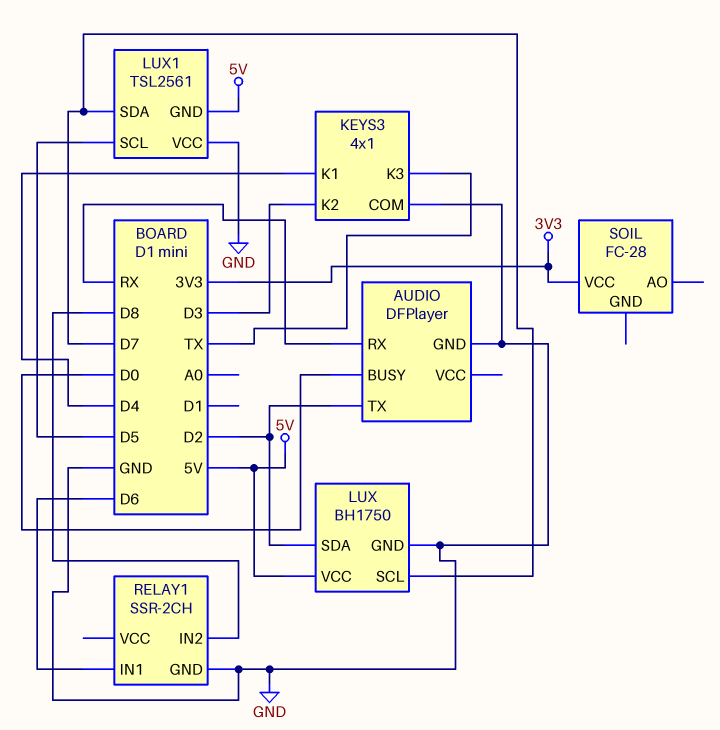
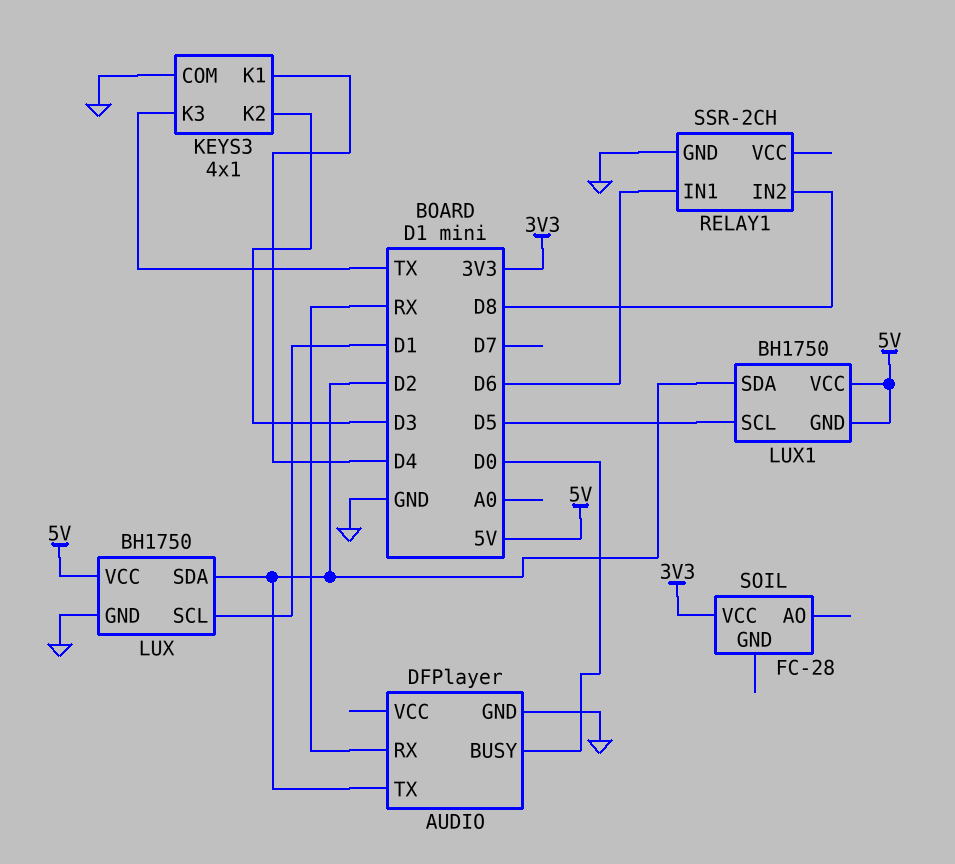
LUX pin SCL: D7 -> D1
LUX1: TSL2561 -> BH1750
LUX1 pin SDA: D7 -> D2
LUX1 pin VCC: GND -> 5V

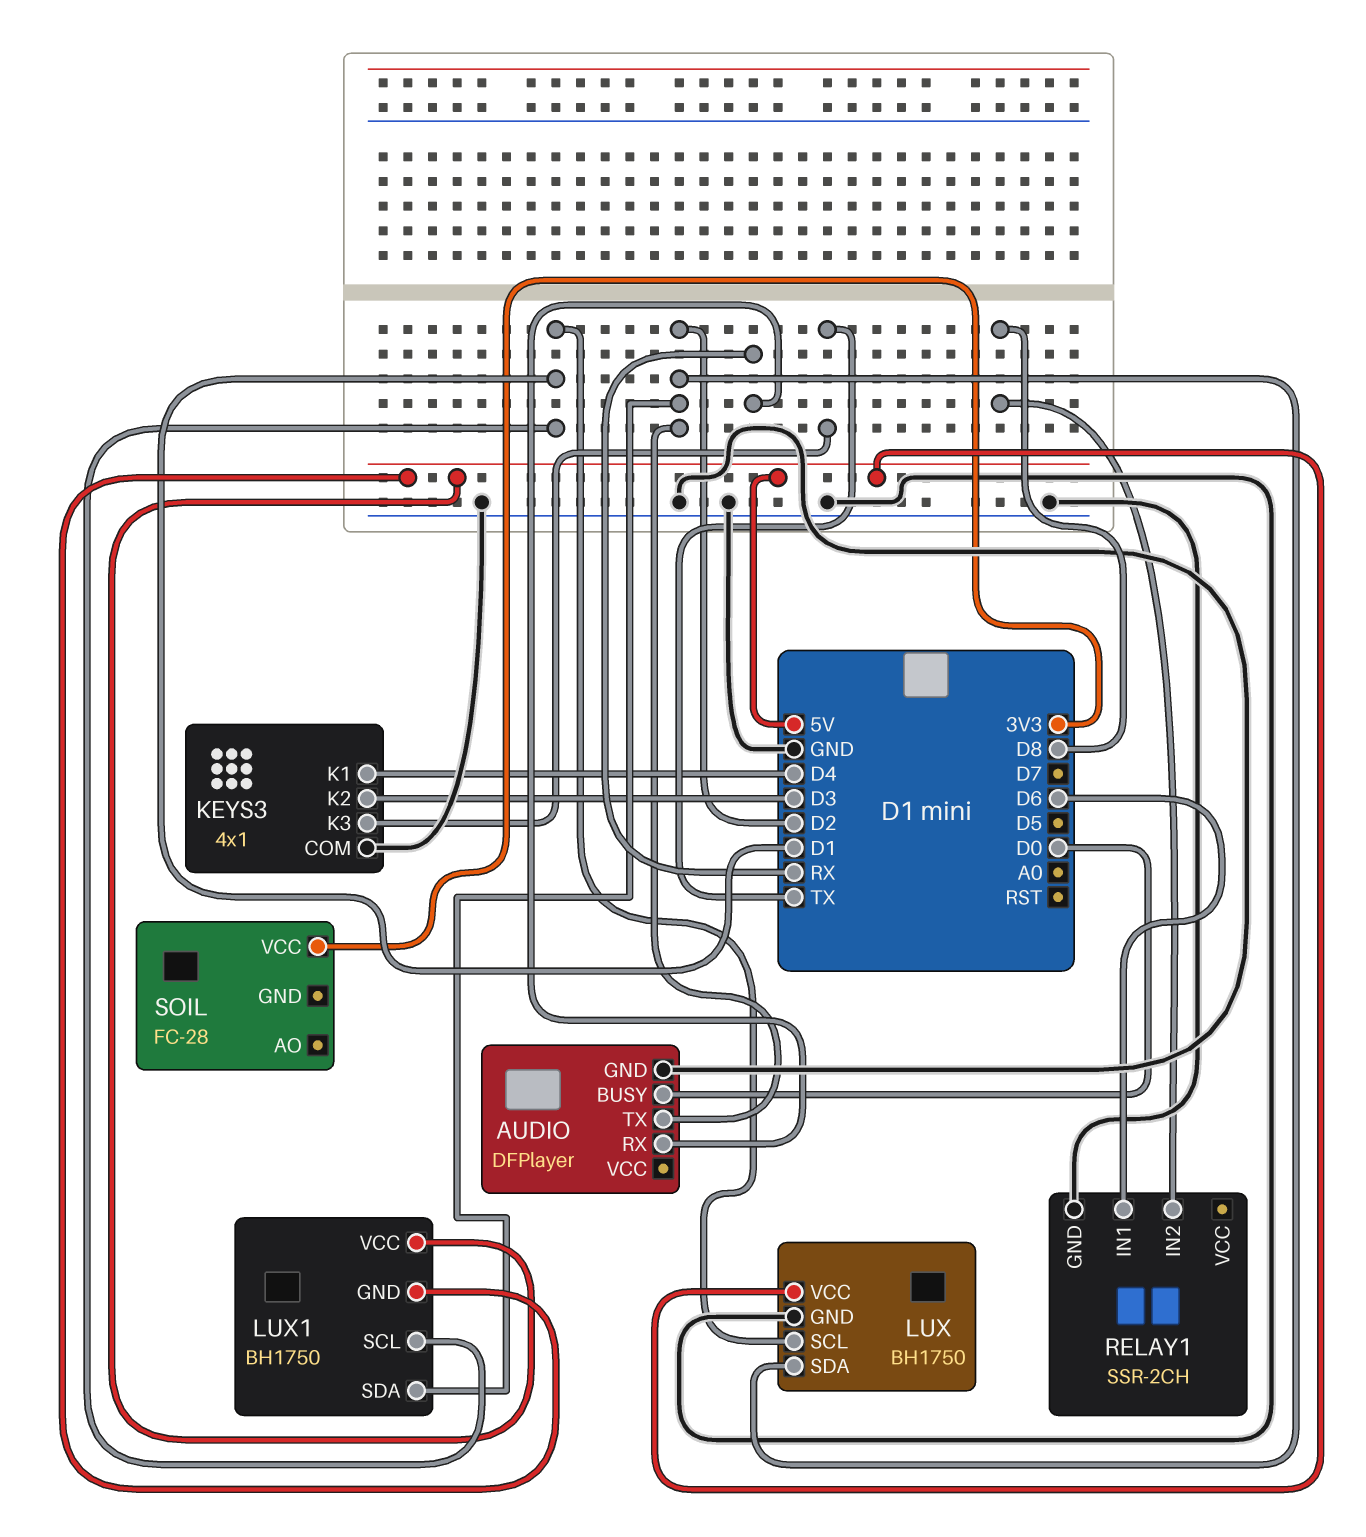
LUX1 pin SCL: D5 -> D1

